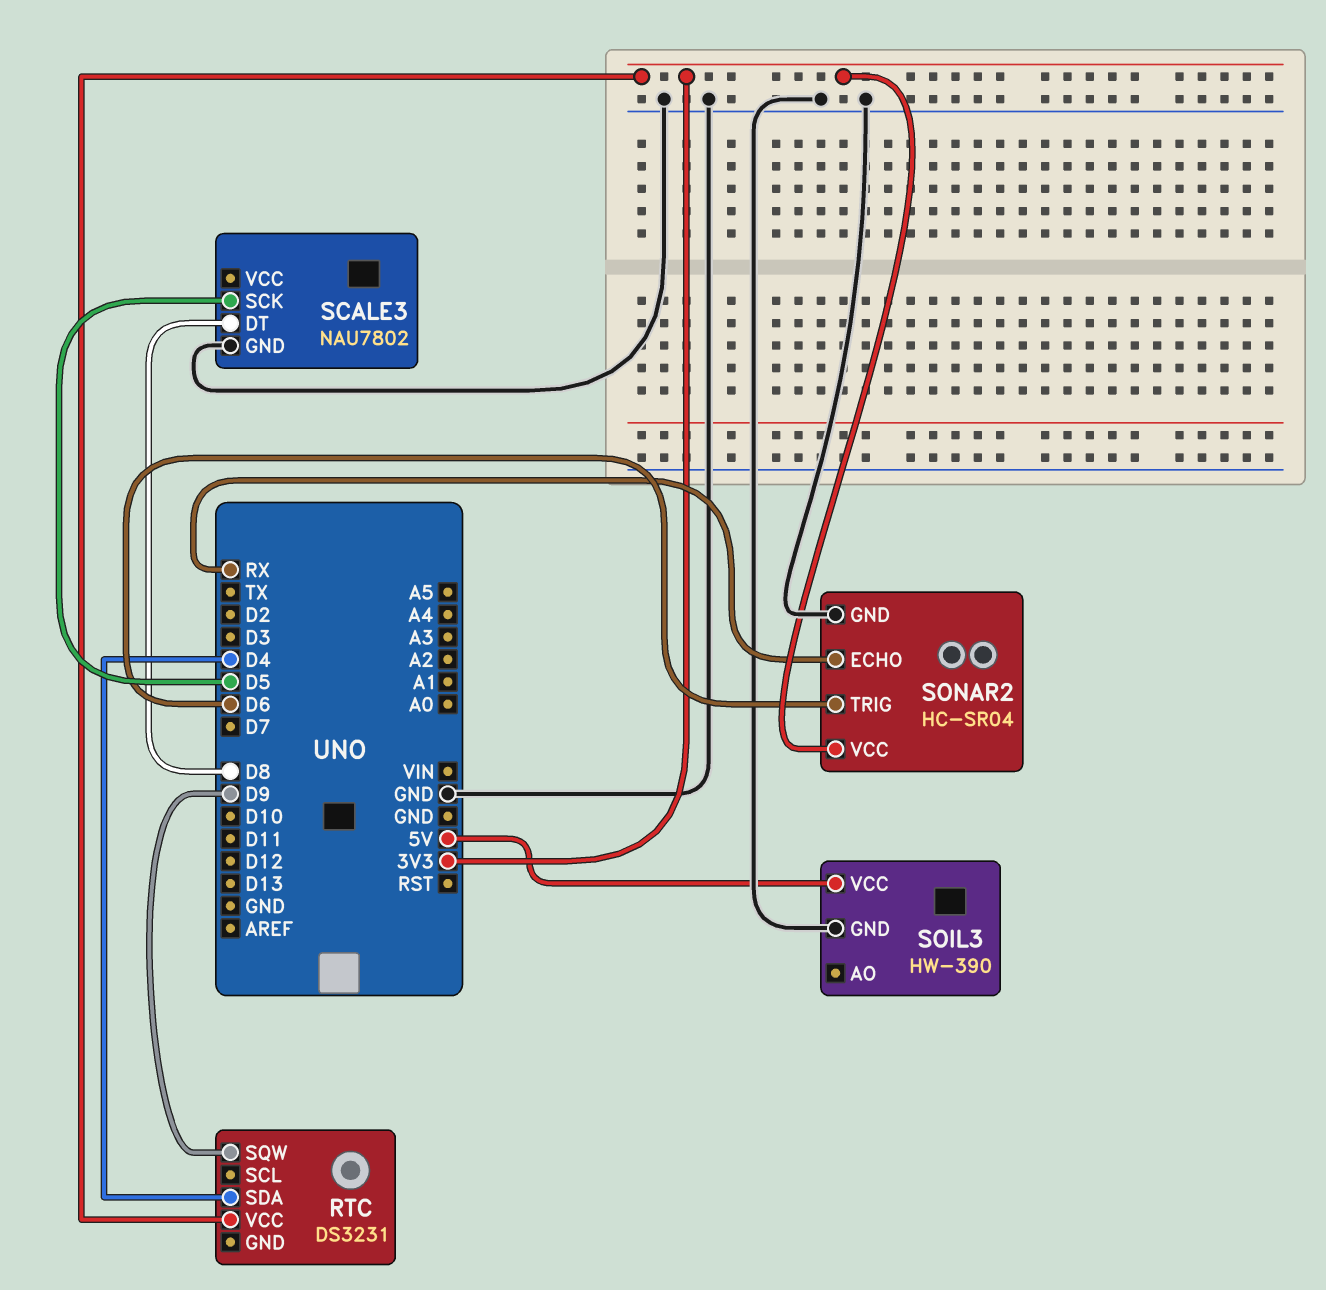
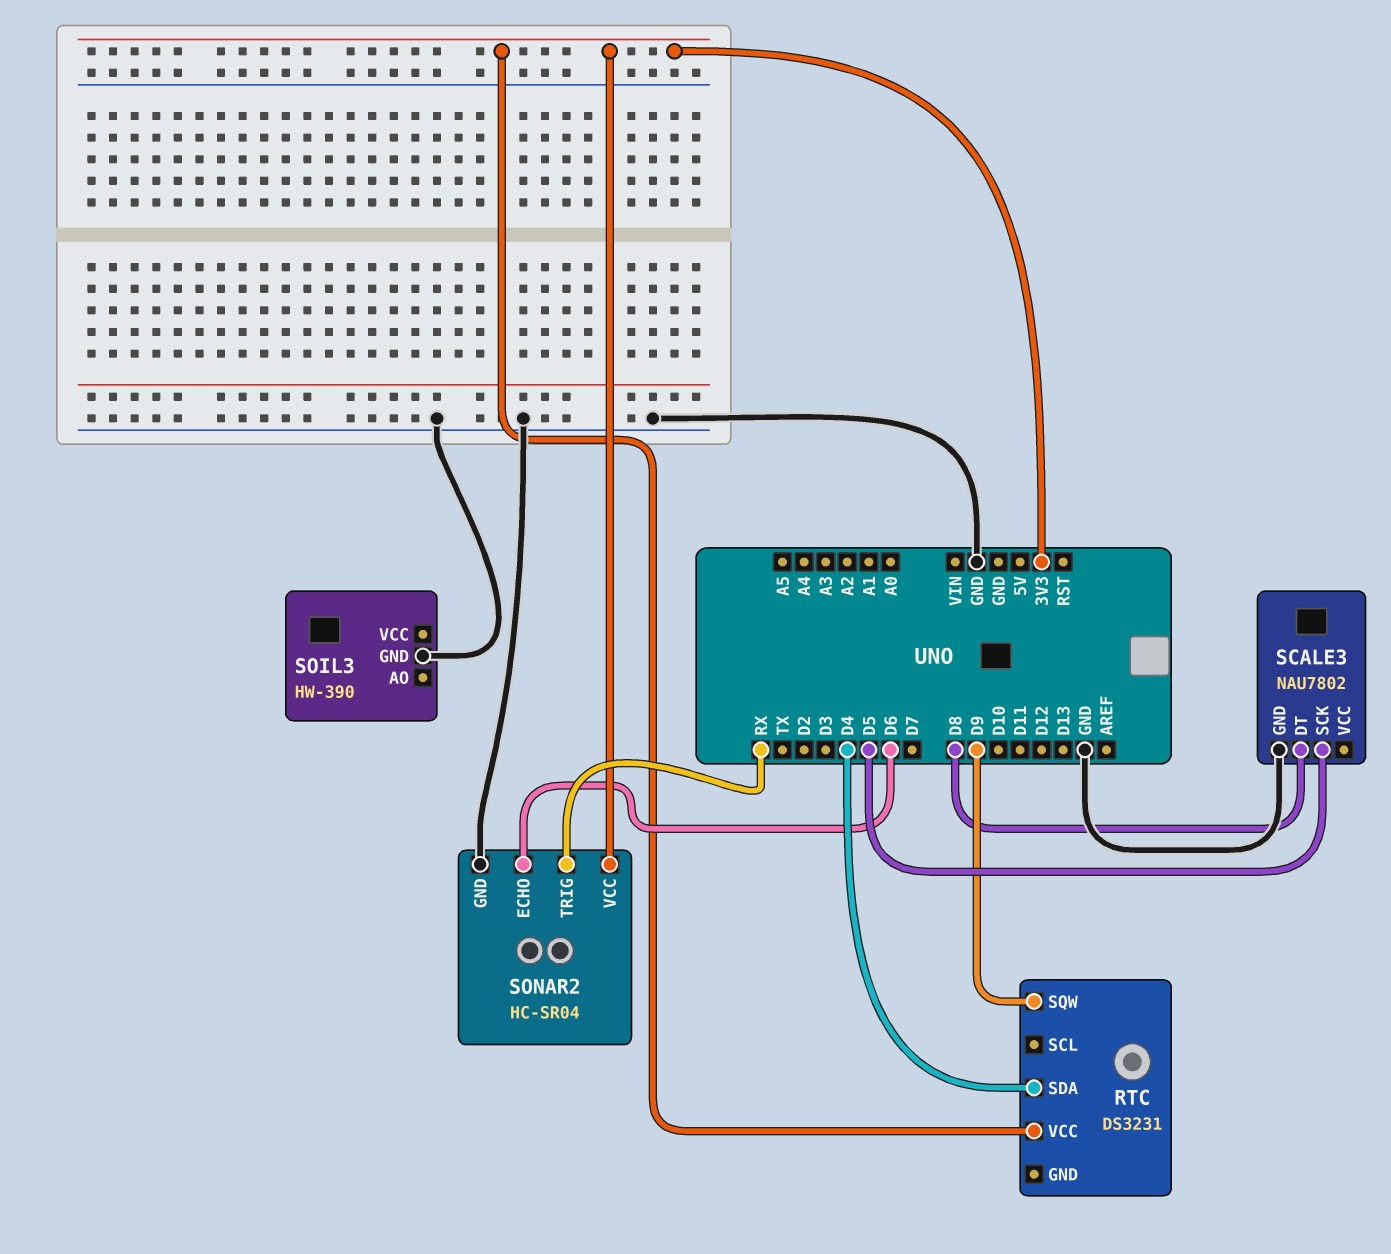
SOIL3 pin VCC: 5V -> none
SONAR2 pin ECHO: RX -> D6
SONAR2 pin TRIG: D6 -> RX

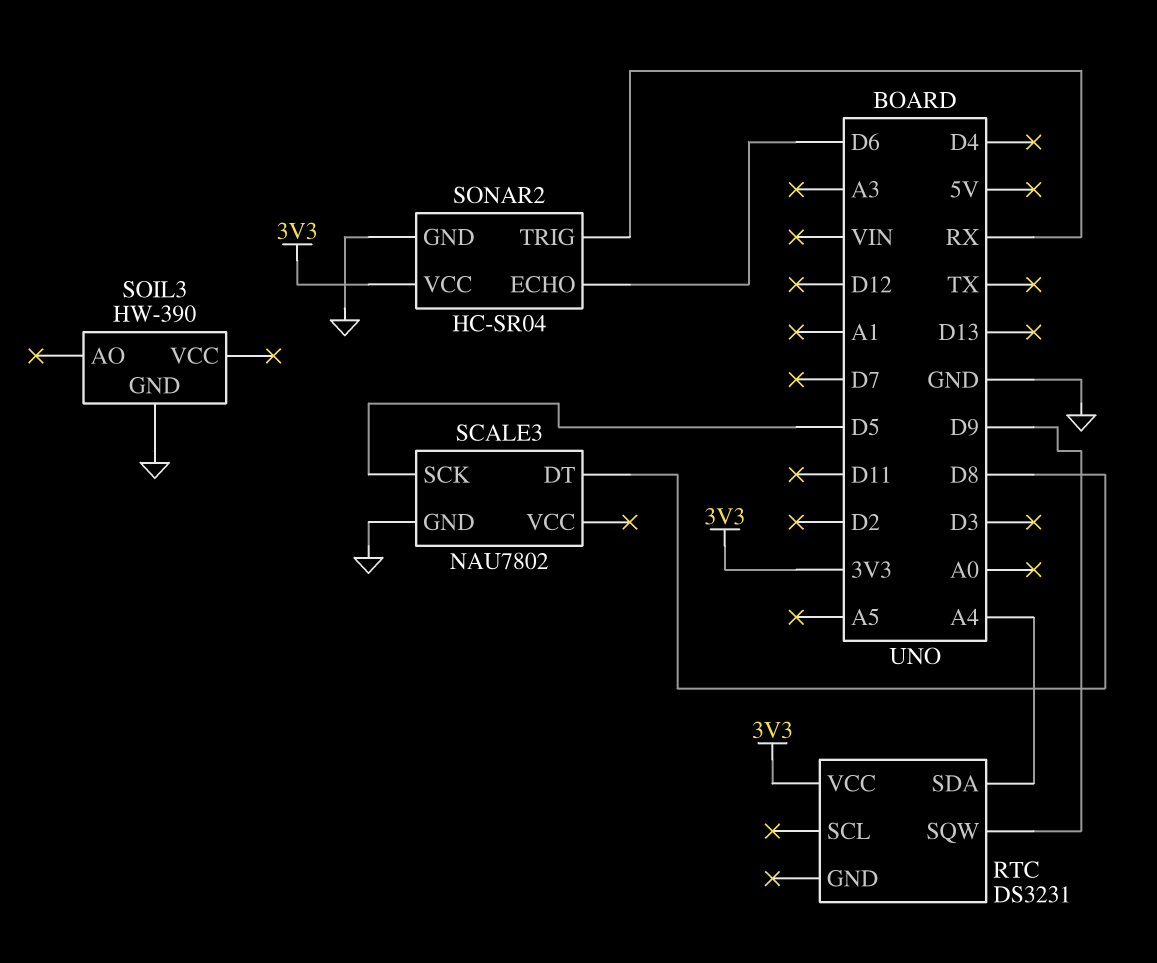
RTC pin SDA: D4 -> A4

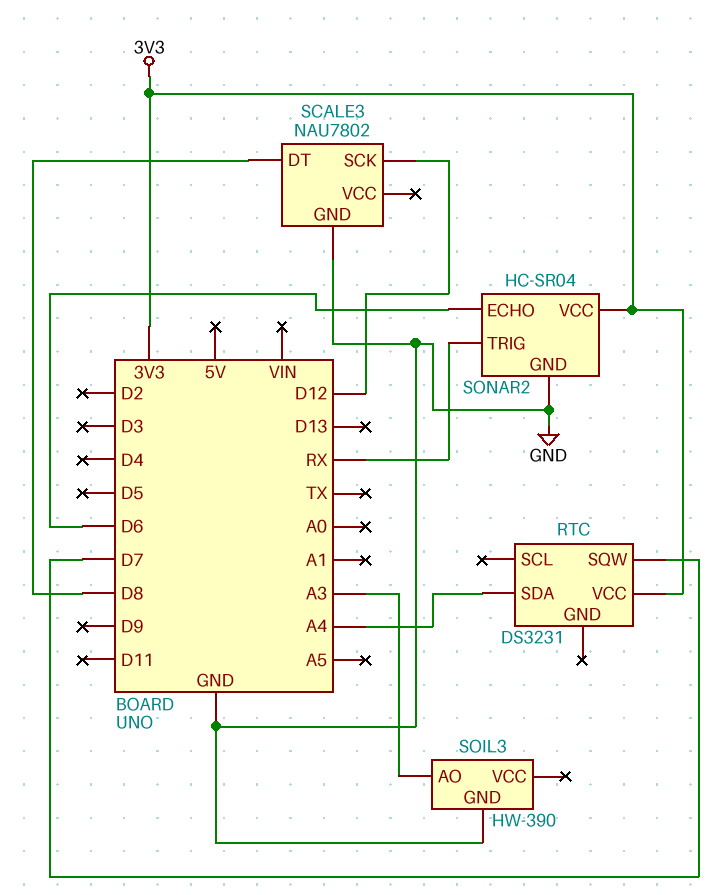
RTC pin SQW: D9 -> D7
SCALE3 pin SCK: D5 -> D12
SOIL3 pin AO: none -> A3

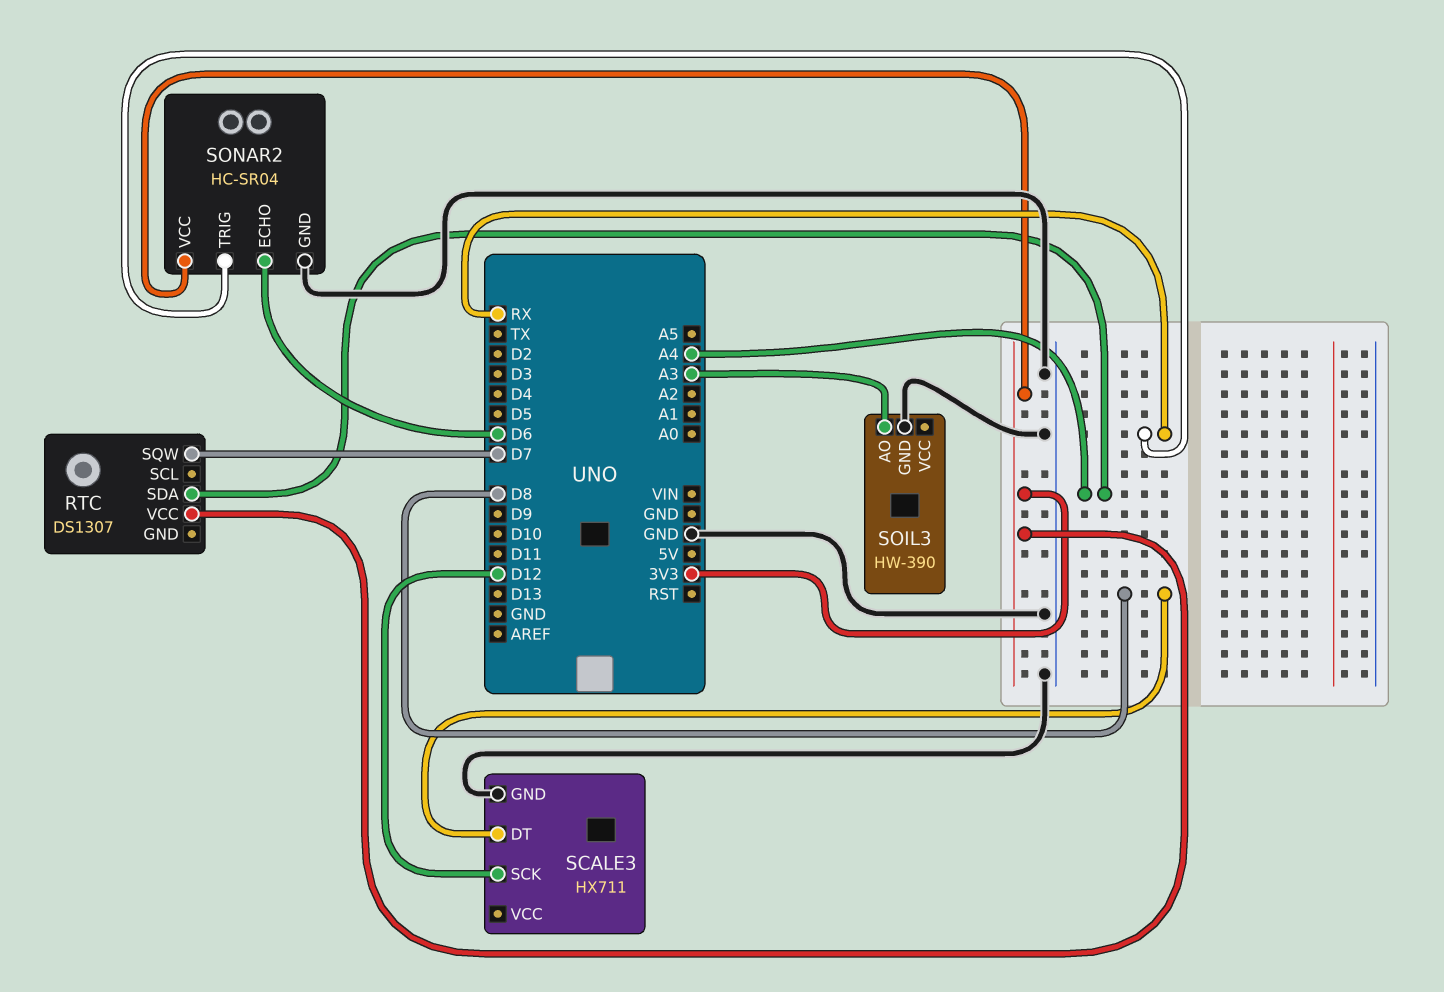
RTC: DS3231 -> DS1307
SCALE3: NAU7802 -> HX711

